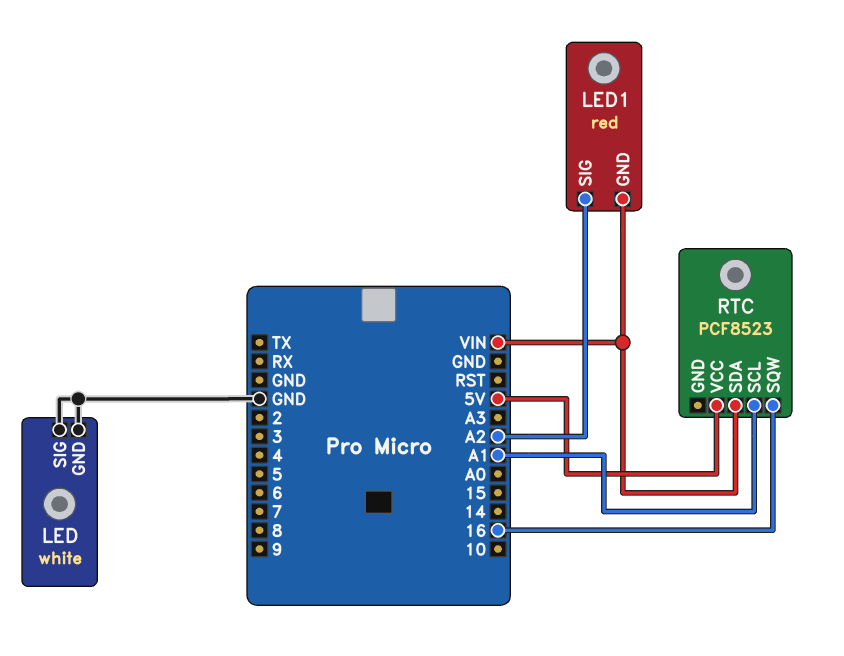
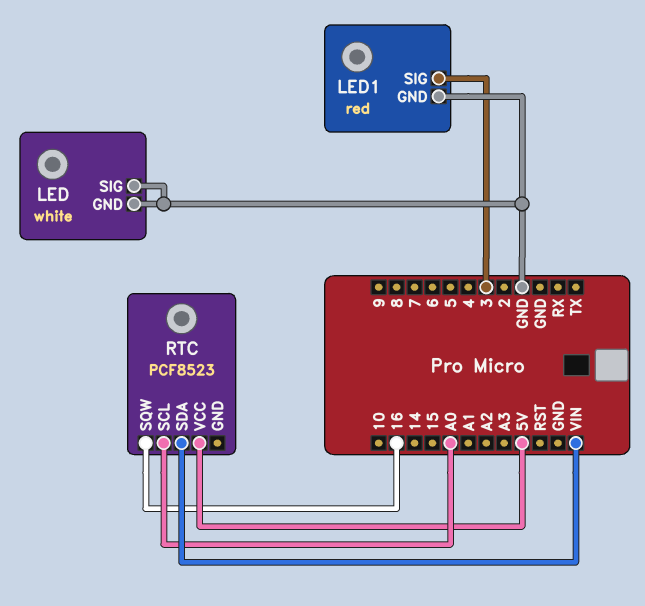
LED1 pin GND: VIN -> GND
LED1 pin SIG: A2 -> 3
RTC pin SCL: A1 -> A0

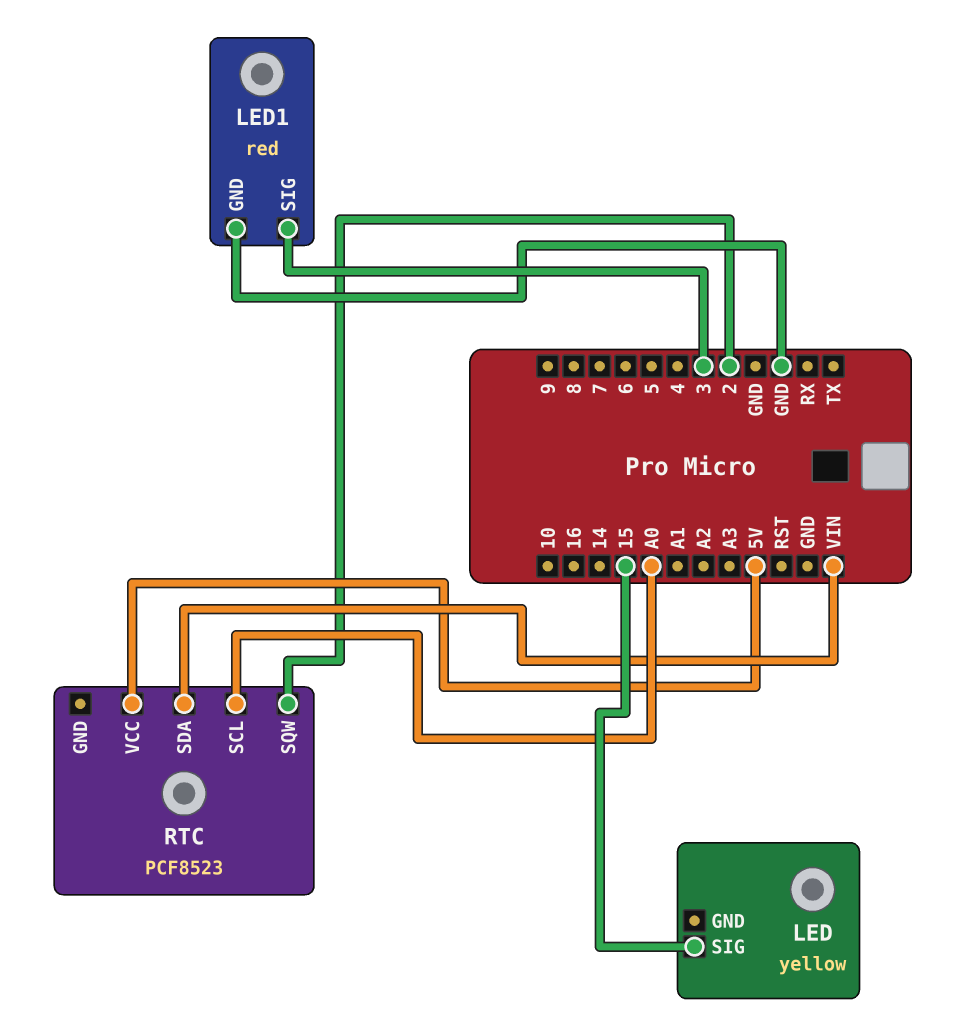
LED: white -> yellow
LED pin GND: GND -> none
LED pin SIG: GND -> 15
RTC pin SQW: 16 -> 2

